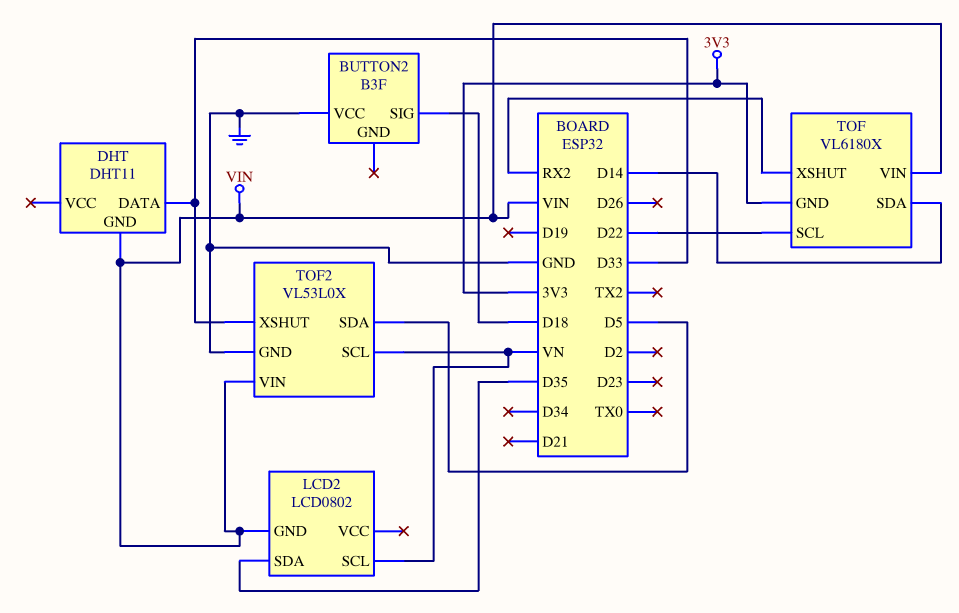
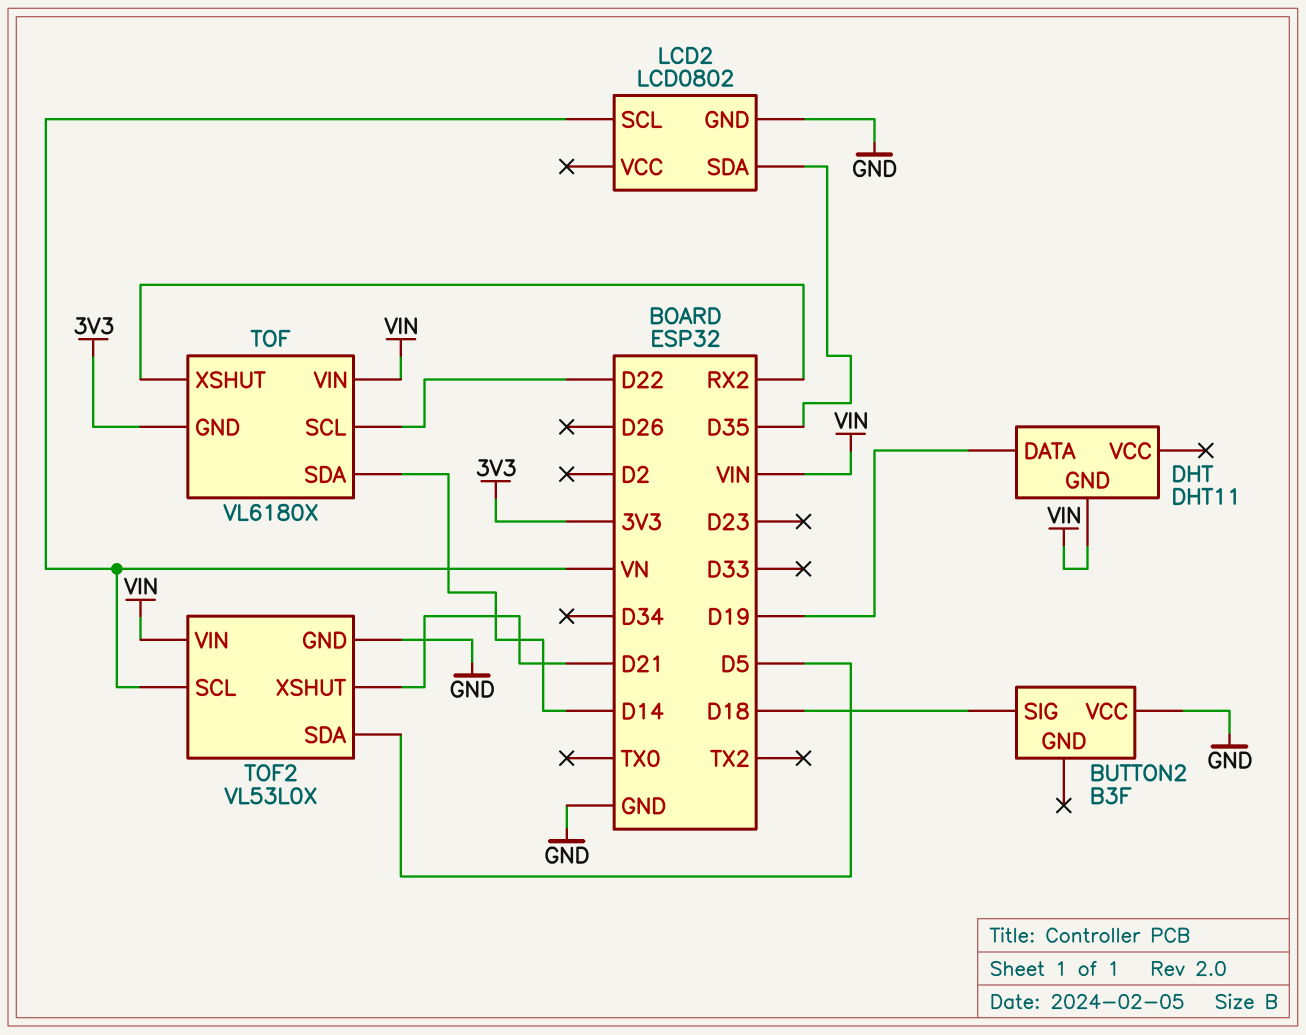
DHT pin DATA: D33 -> D19
LCD2 pin GND: VIN -> GND
TOF2 pin XSHUT: D33 -> D21

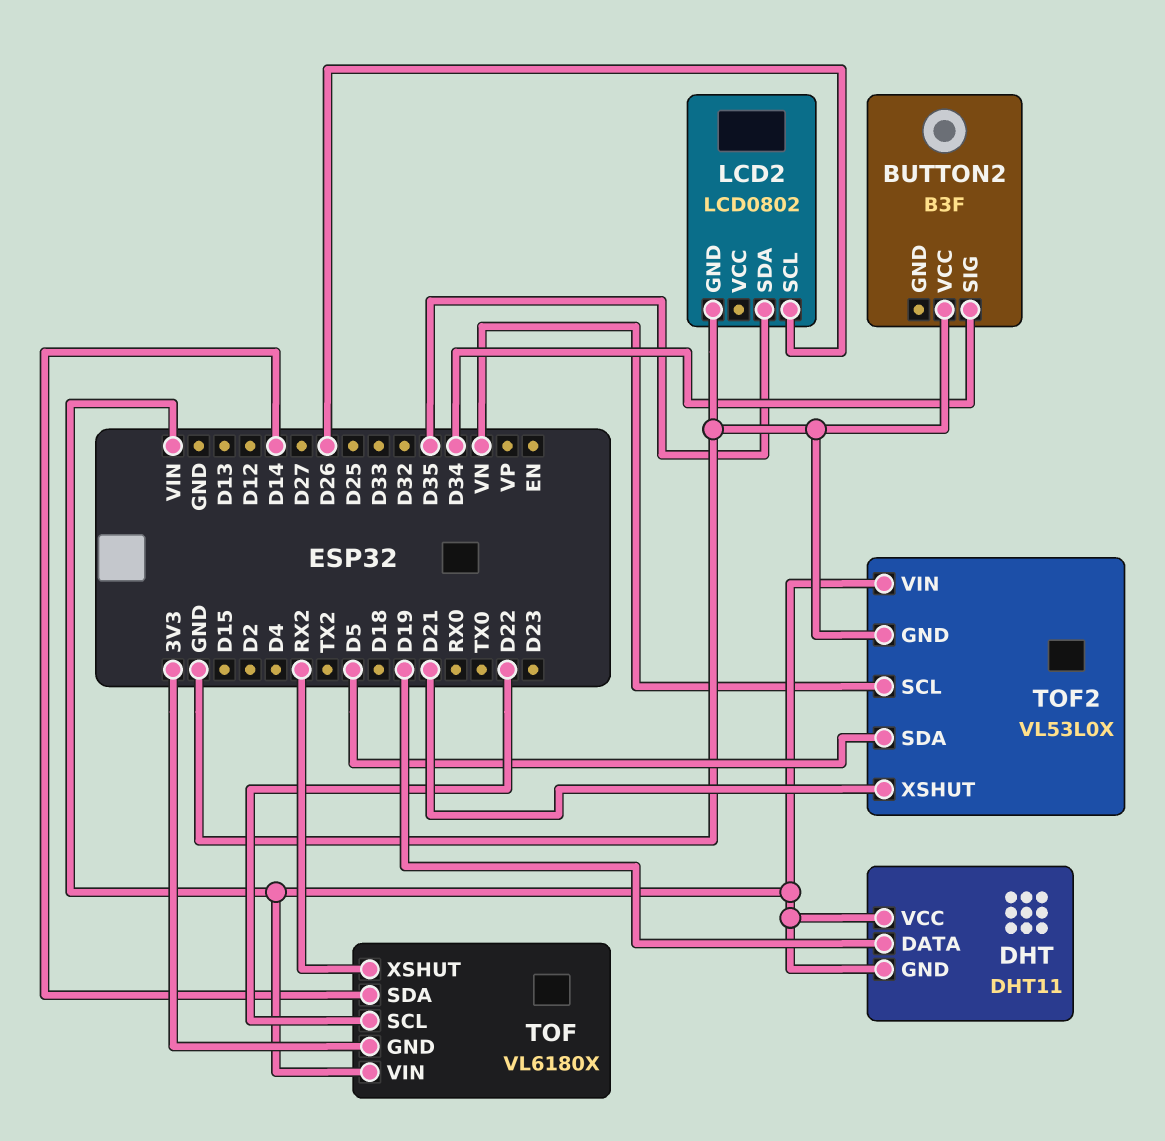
BUTTON2 pin SIG: D18 -> D34
DHT pin VCC: none -> VIN
LCD2 pin SCL: VN -> D26

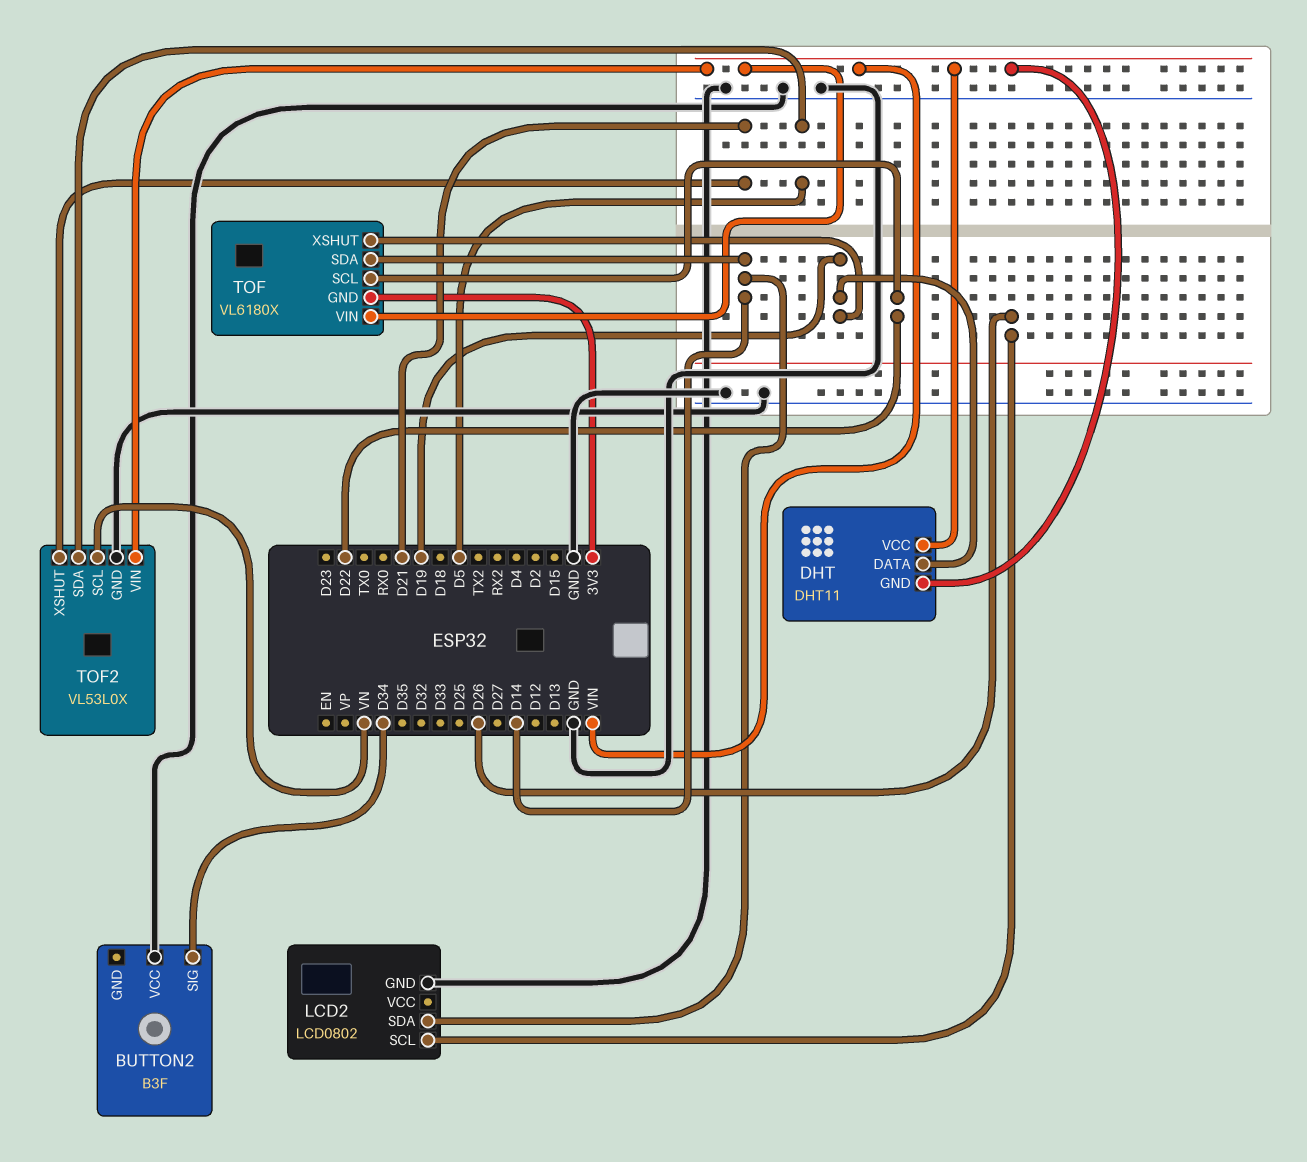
LCD2 pin SDA: D35 -> D14
TOF pin XSHUT: RX2 -> D19

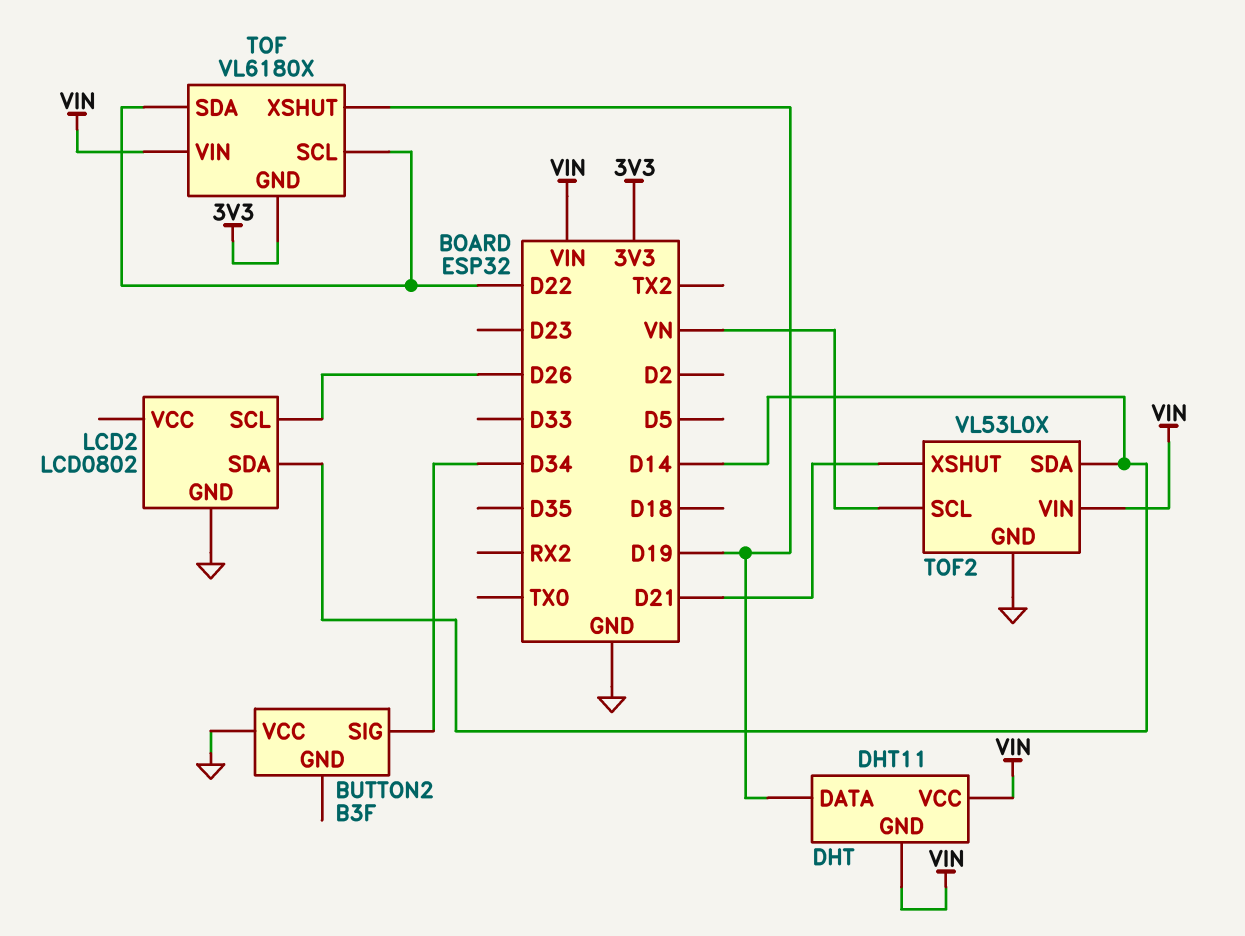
TOF pin SDA: D14 -> D22
TOF2 pin SDA: D5 -> D14

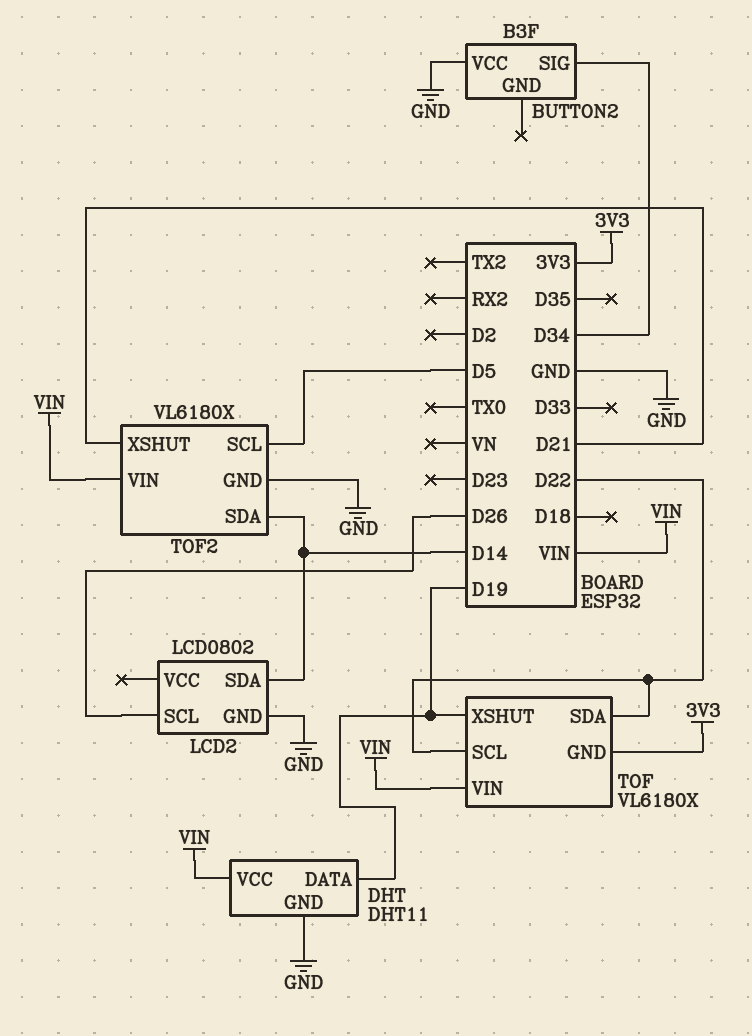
DHT pin GND: VIN -> GND
TOF2: VL53L0X -> VL6180X
TOF2 pin SCL: VN -> D5

